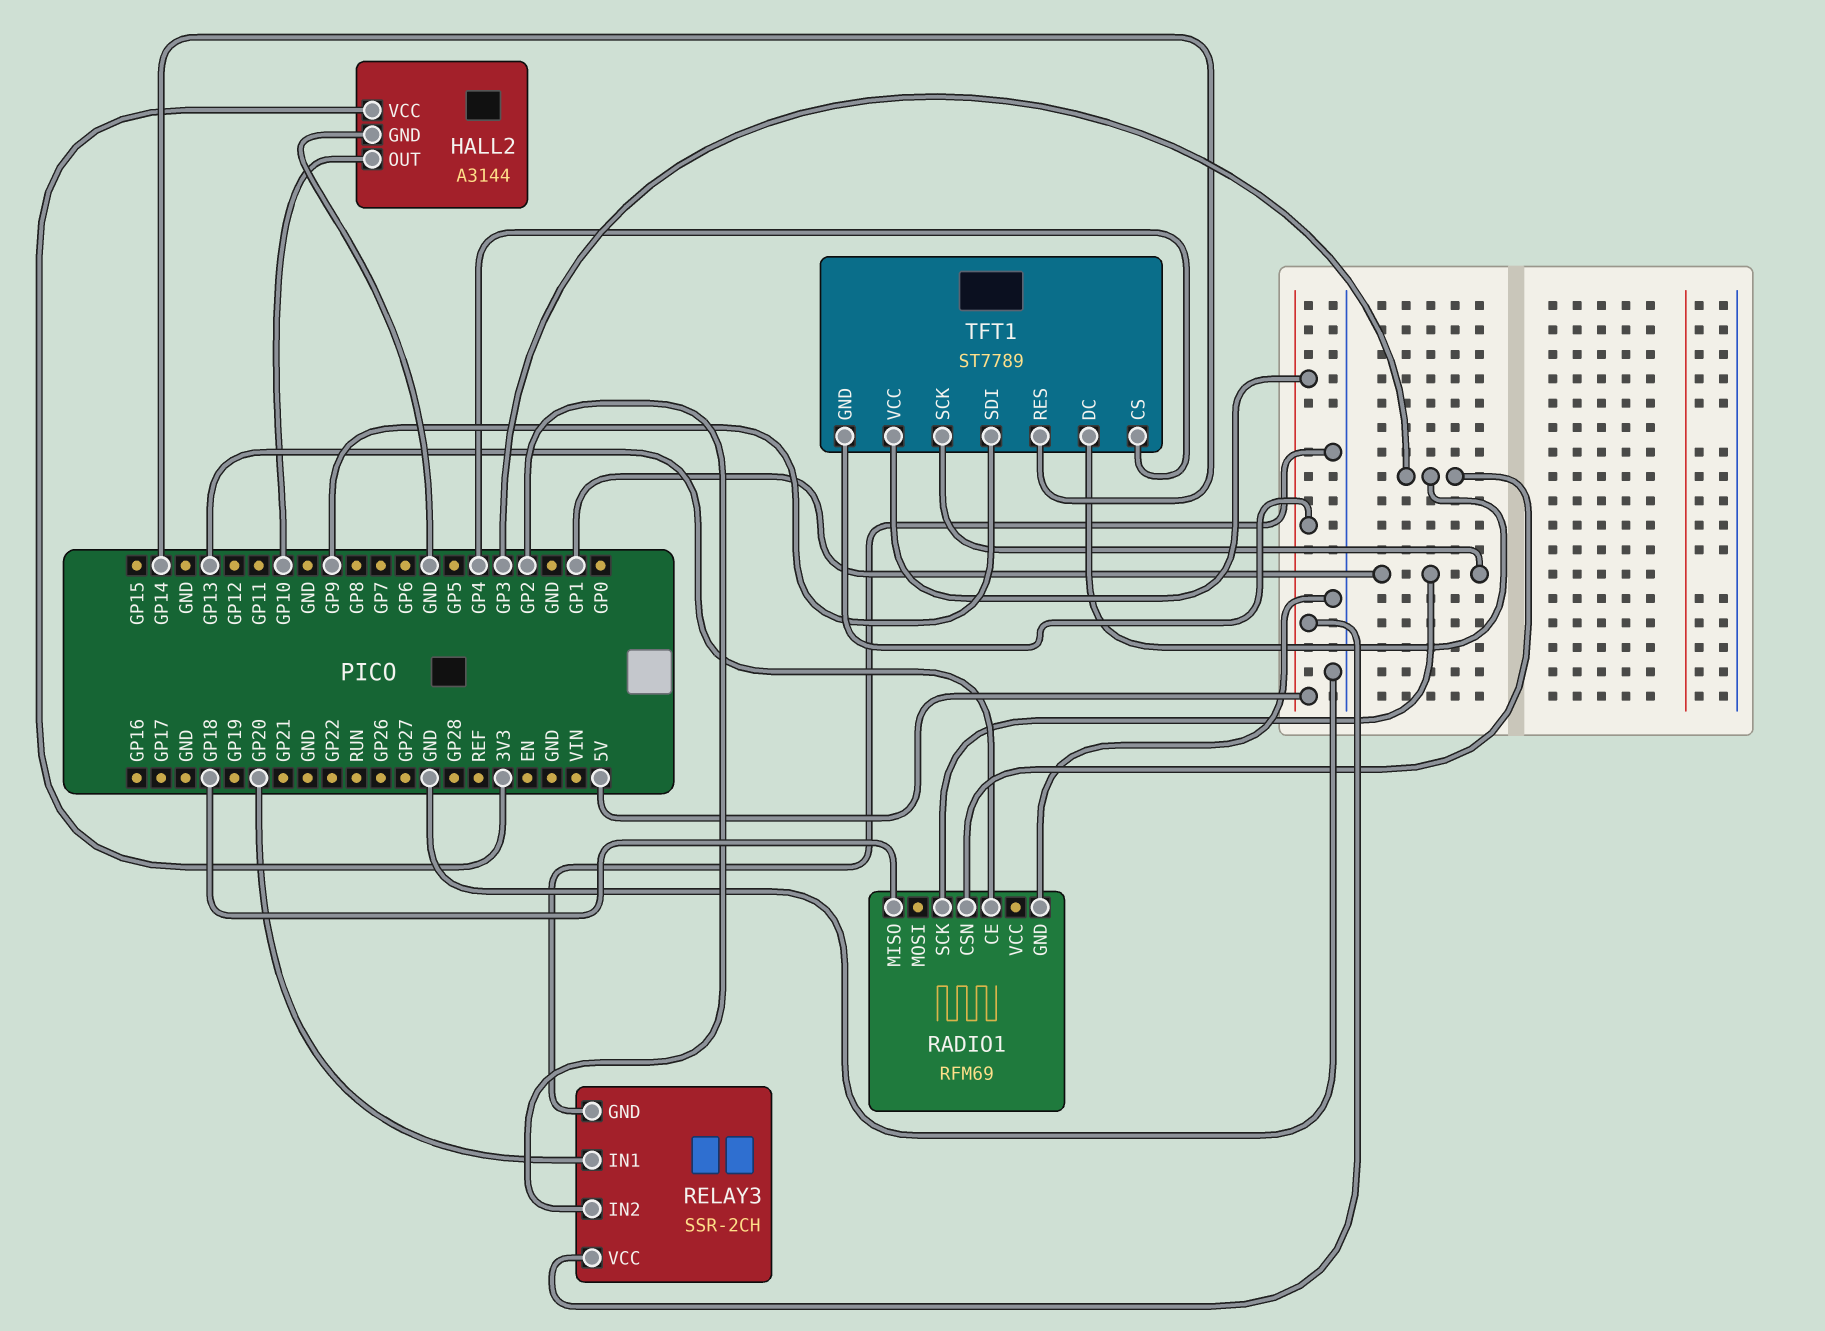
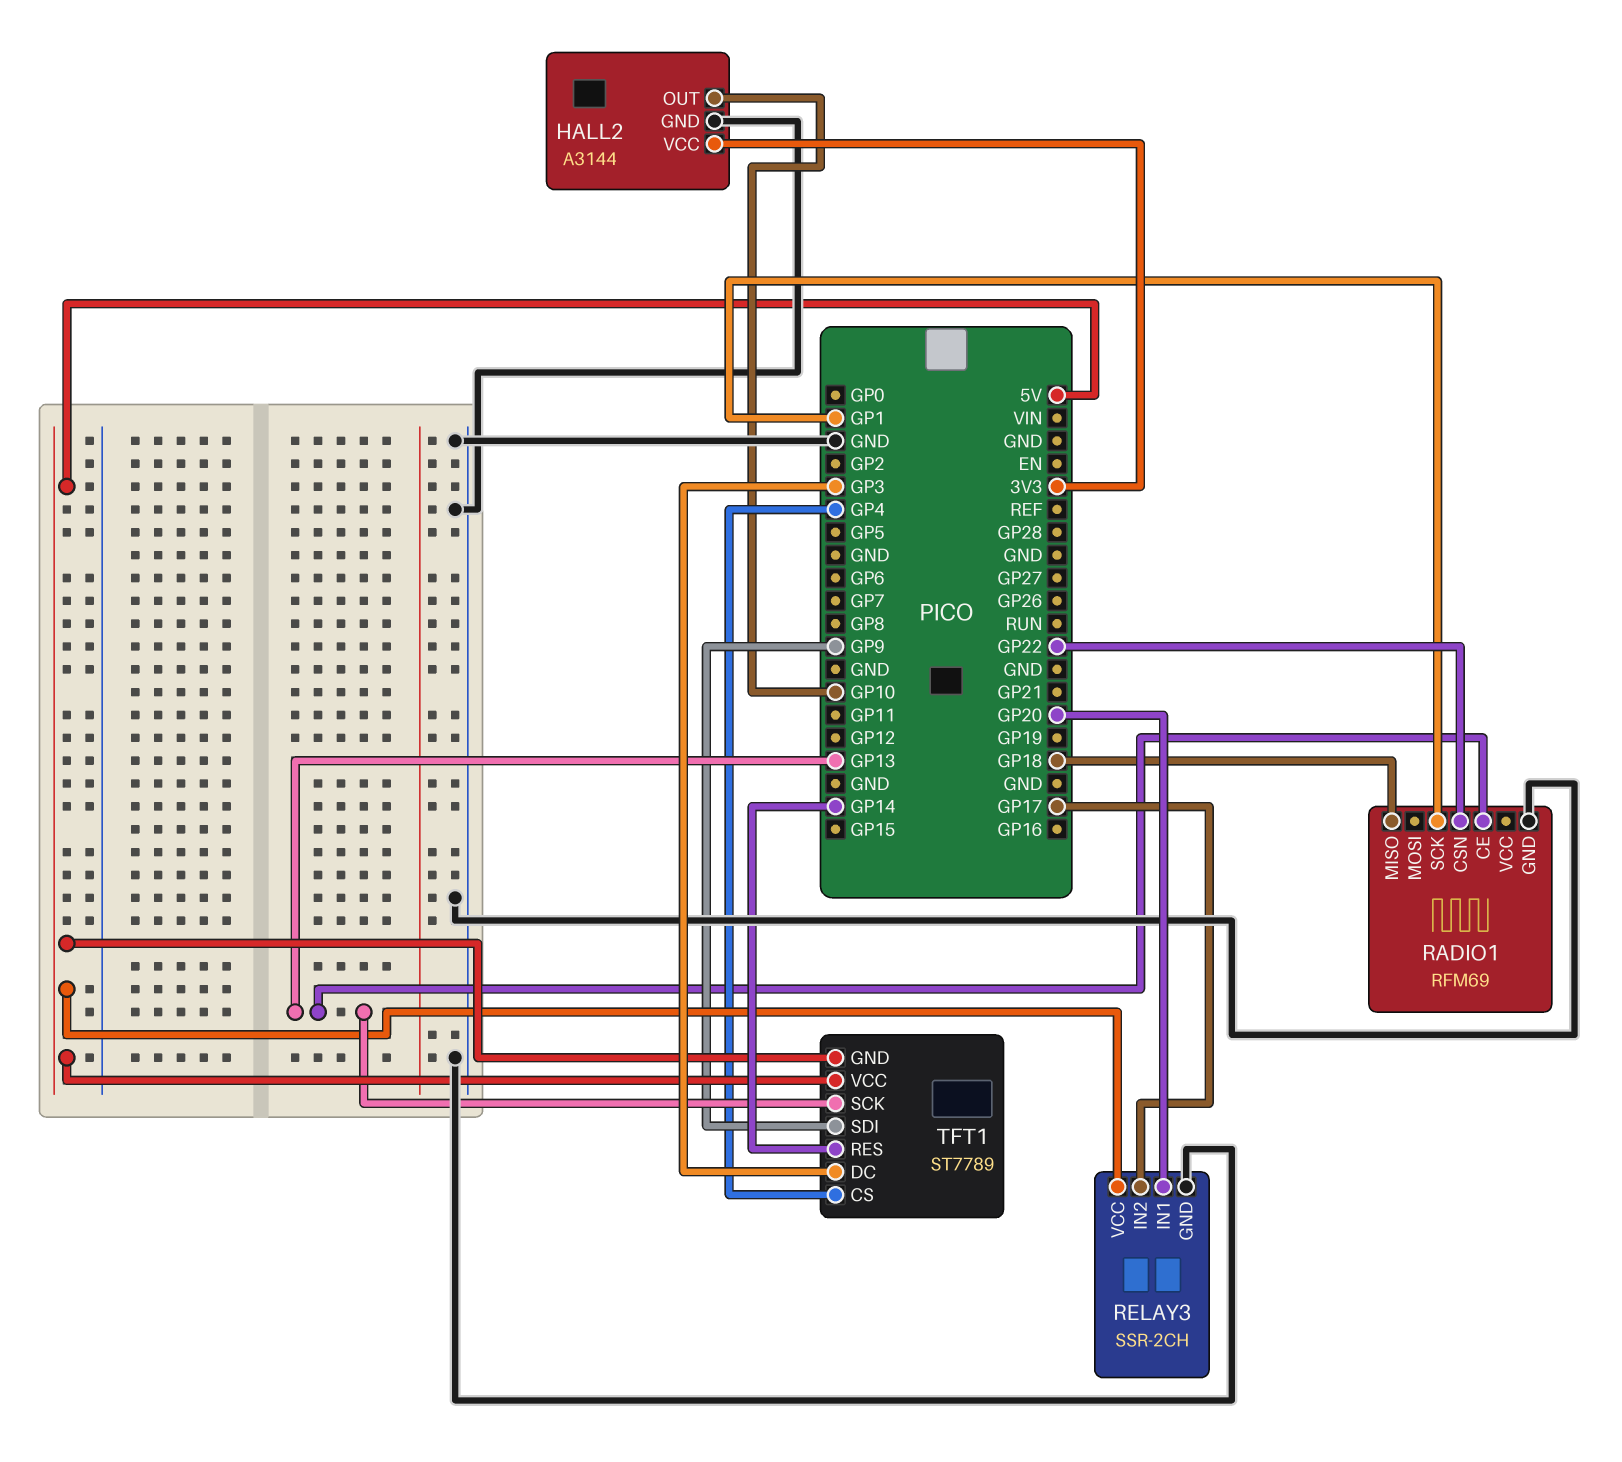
RADIO1 pin CSN: GP3 -> GP22
RELAY3 pin IN2: GP2 -> GP17
TFT1 pin SCK: GP1 -> GP13

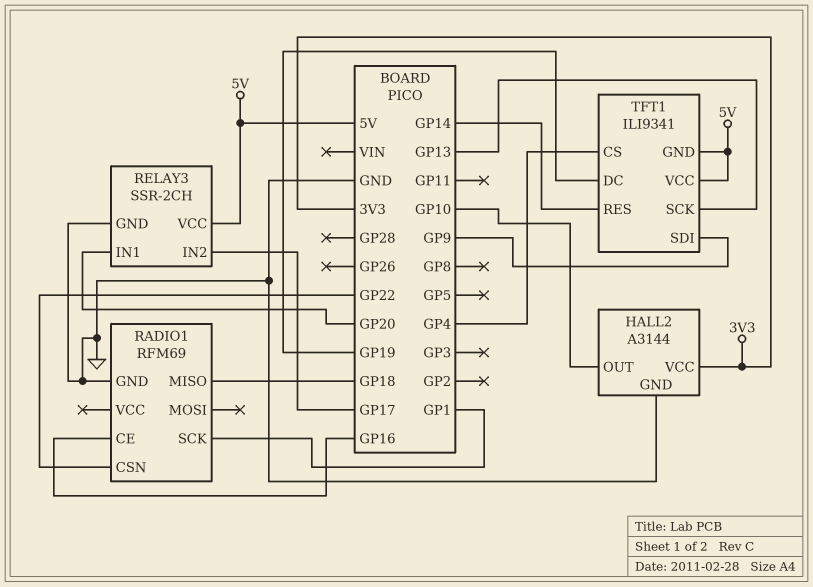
RADIO1 pin CE: GP13 -> GP16
TFT1: ST7789 -> ILI9341
TFT1 pin DC: GP3 -> GP19

